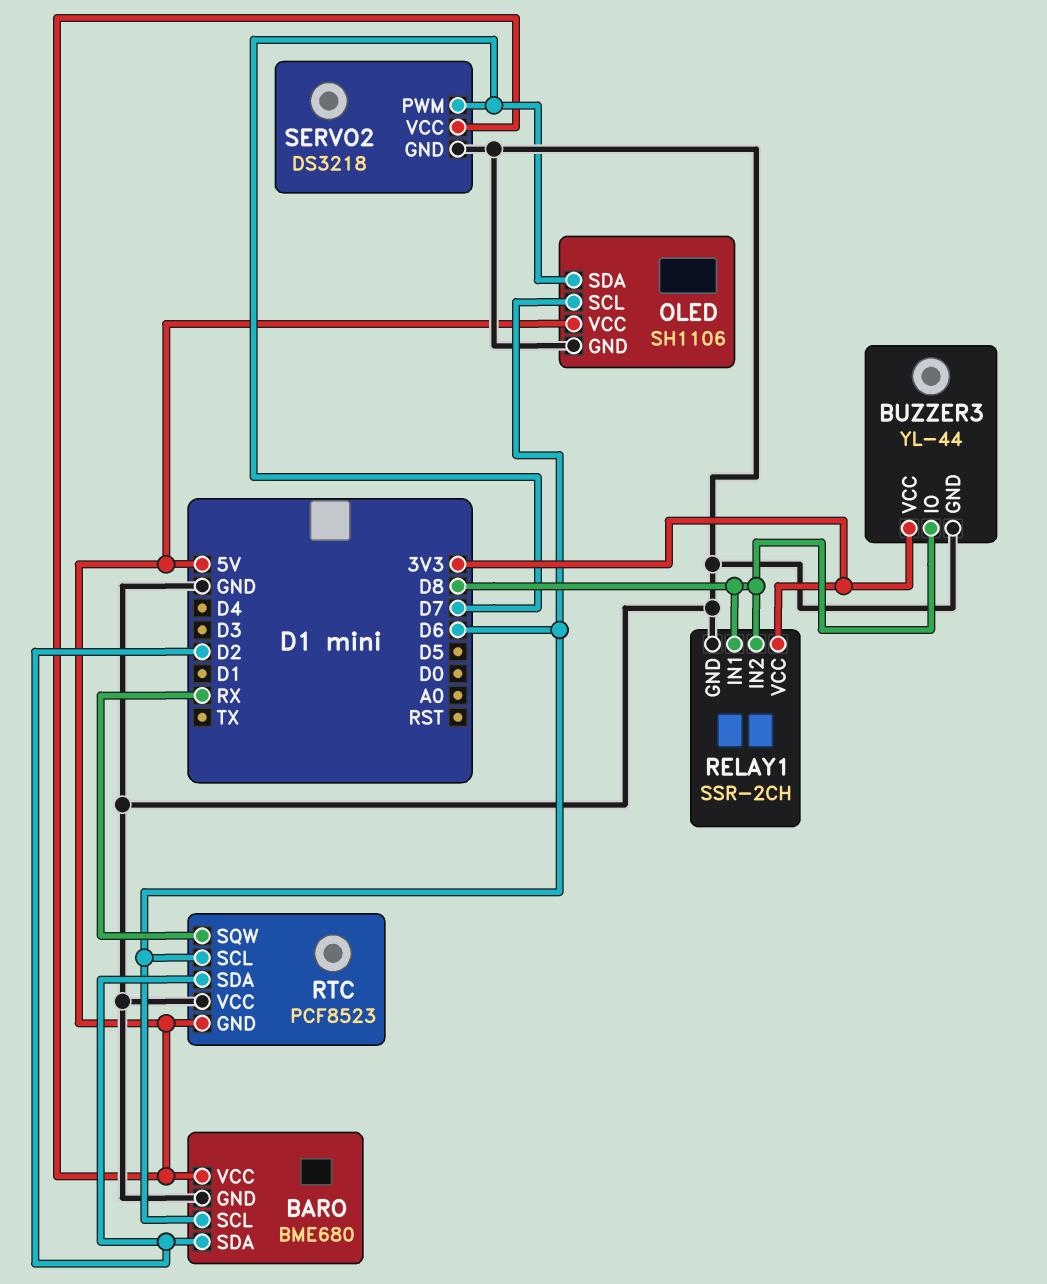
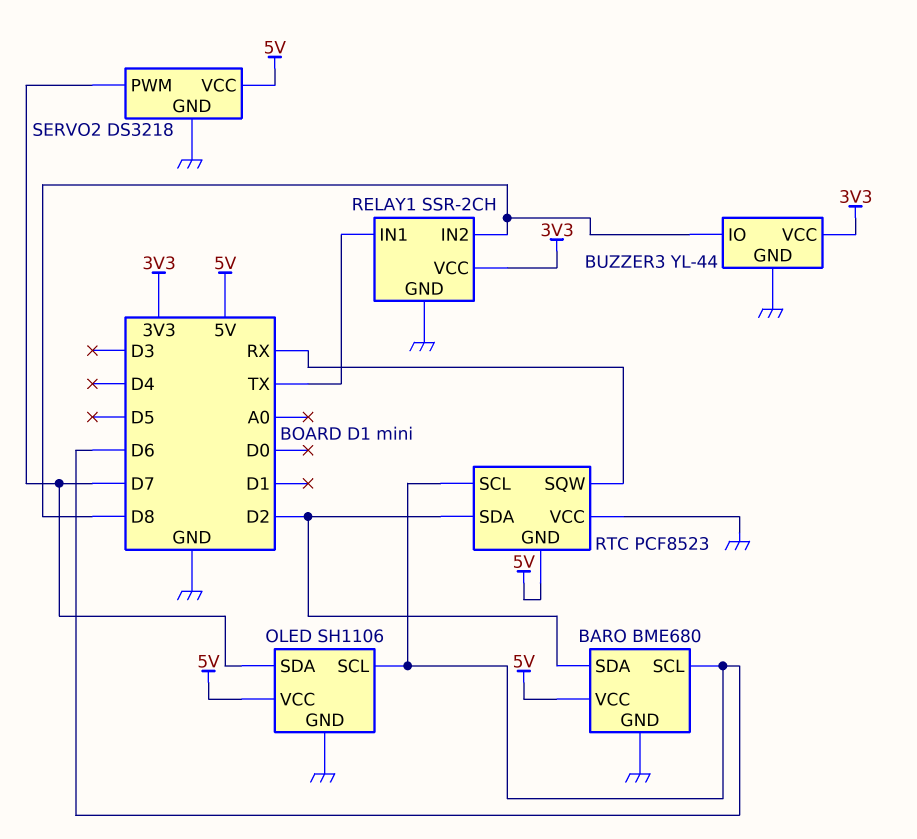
RELAY1 pin IN1: D8 -> TX

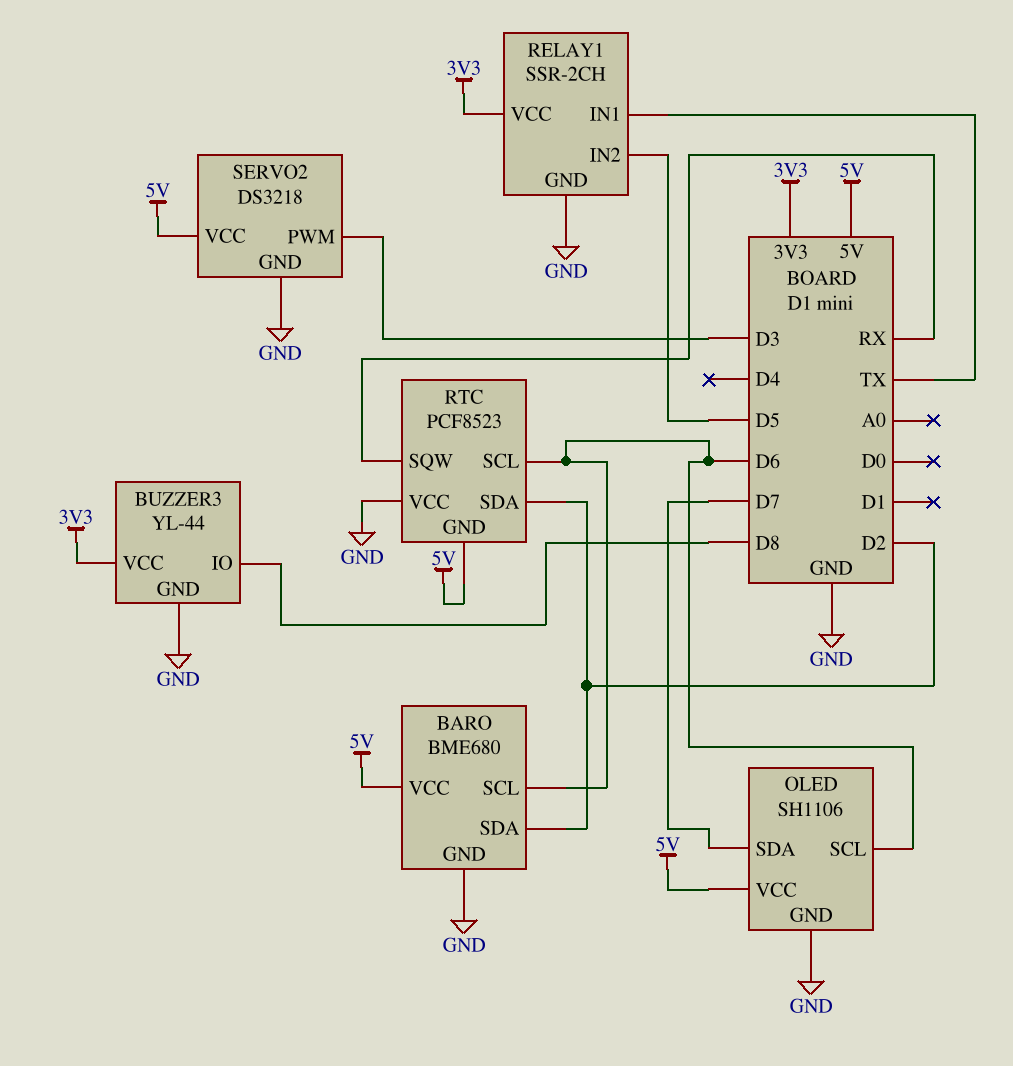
RELAY1 pin IN2: D8 -> D5
SERVO2 pin PWM: D7 -> D3

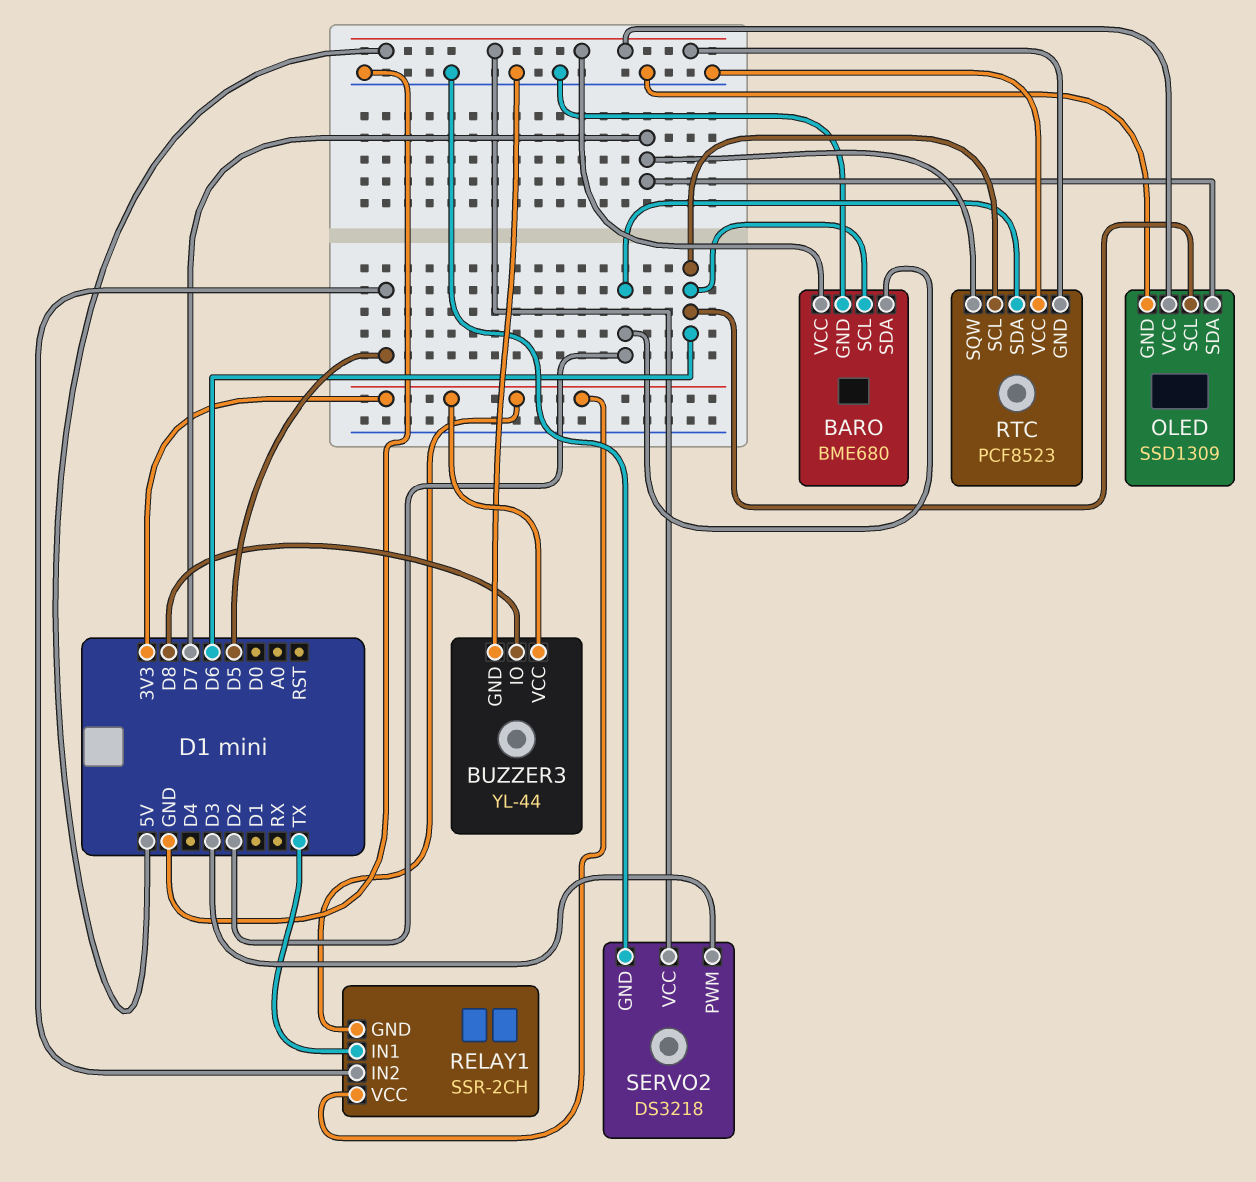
OLED: SH1106 -> SSD1309
RELAY1 pin GND: GND -> 3V3
RTC pin SQW: RX -> D7

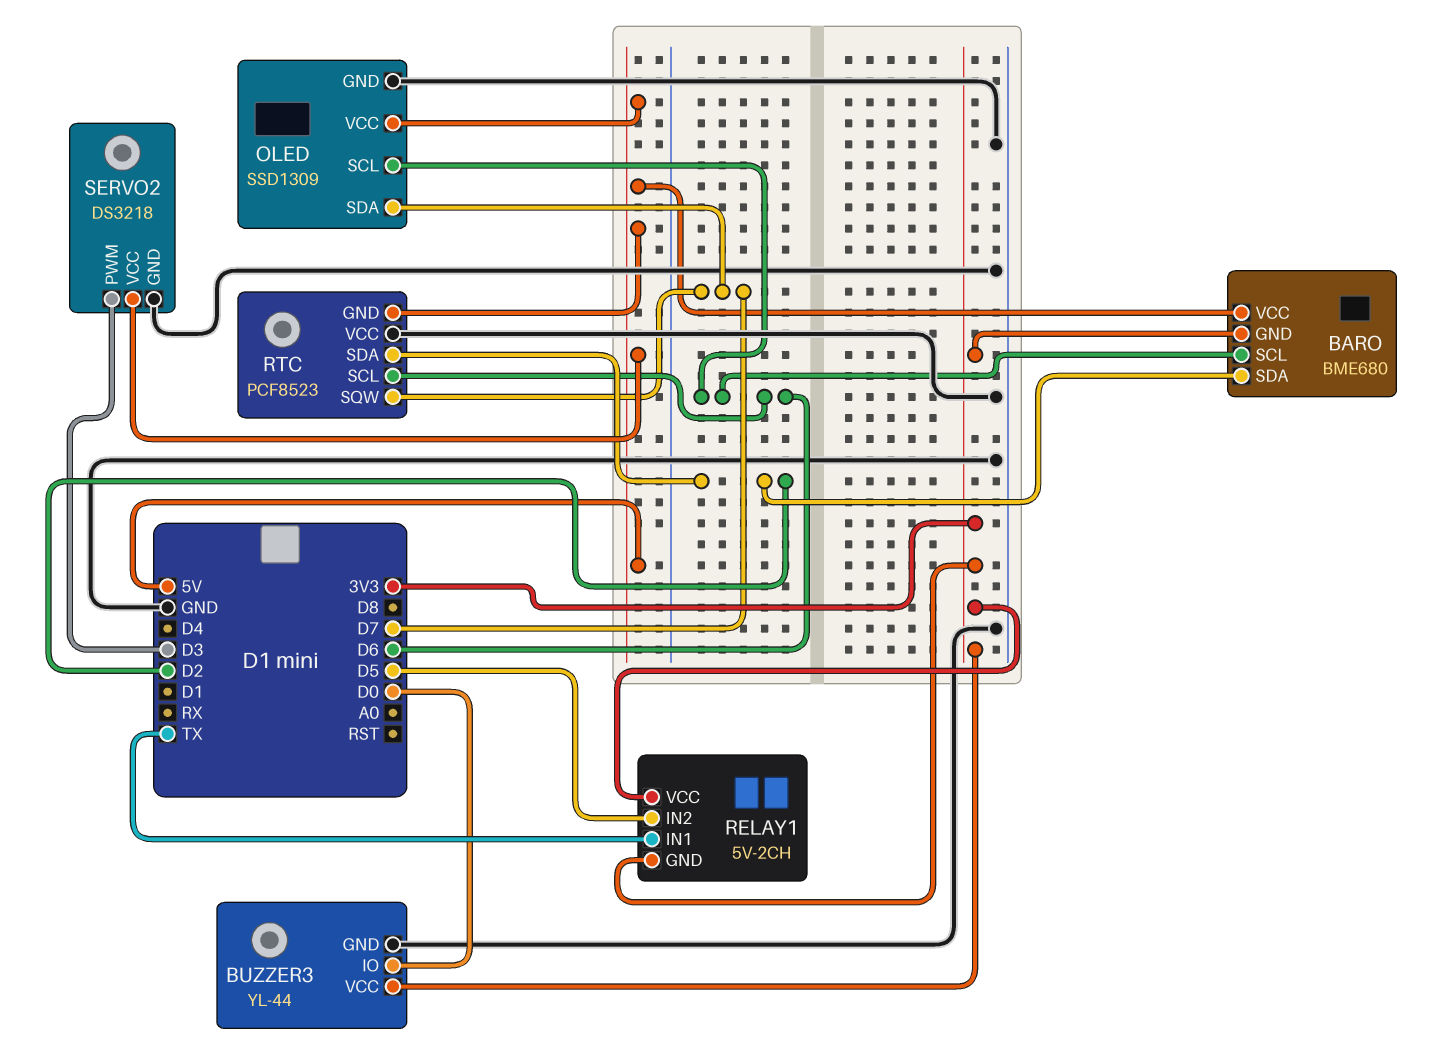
BARO pin GND: GND -> 3V3
BUZZER3 pin IO: D8 -> D0
RELAY1: SSR-2CH -> 5V-2CH

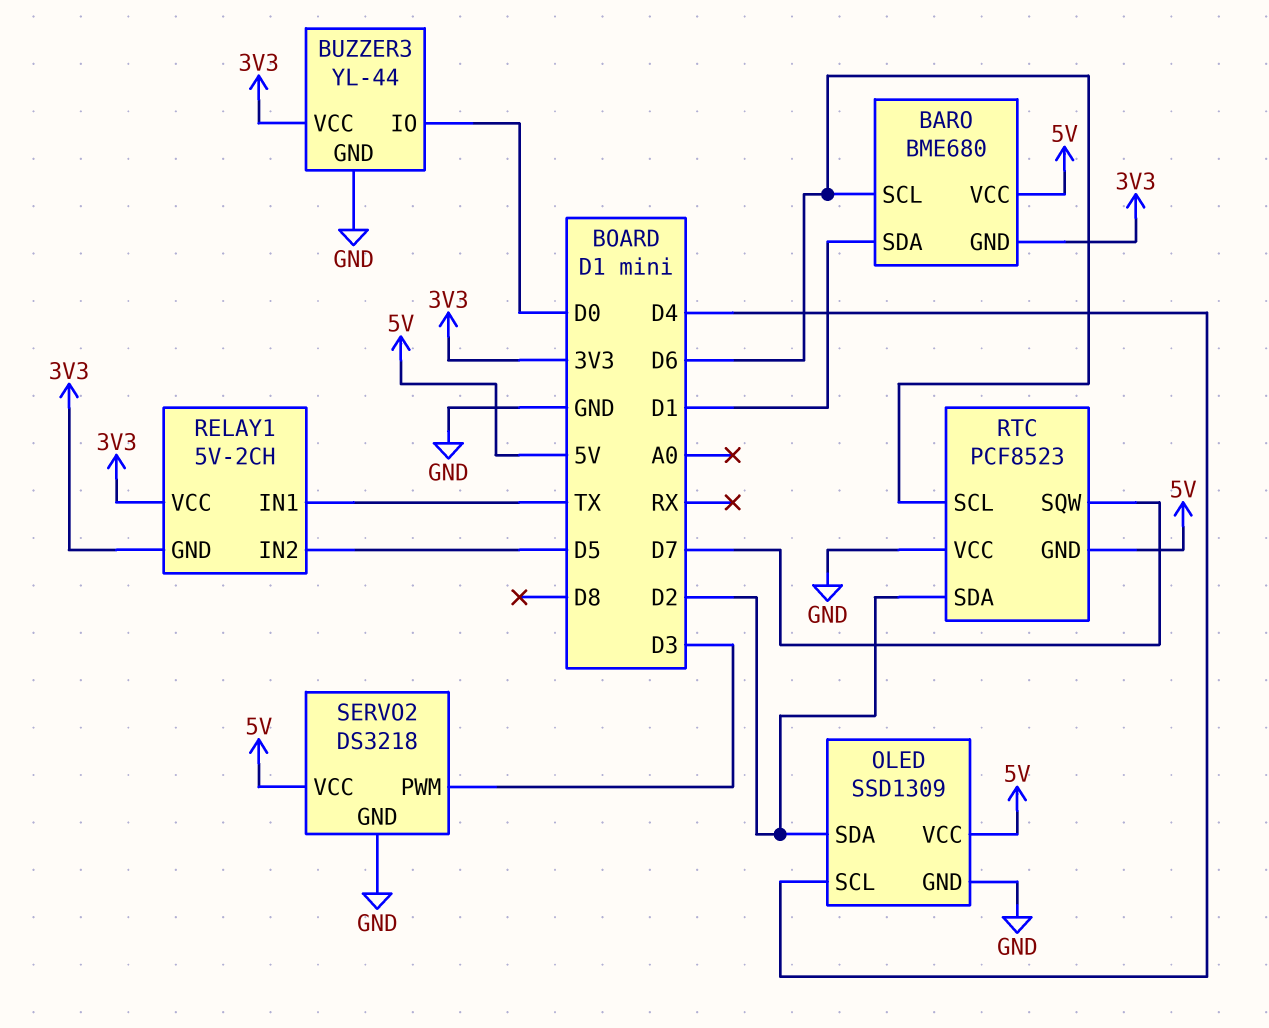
BARO pin SDA: D2 -> D1
OLED pin SCL: D6 -> D4
OLED pin SDA: D7 -> D2

